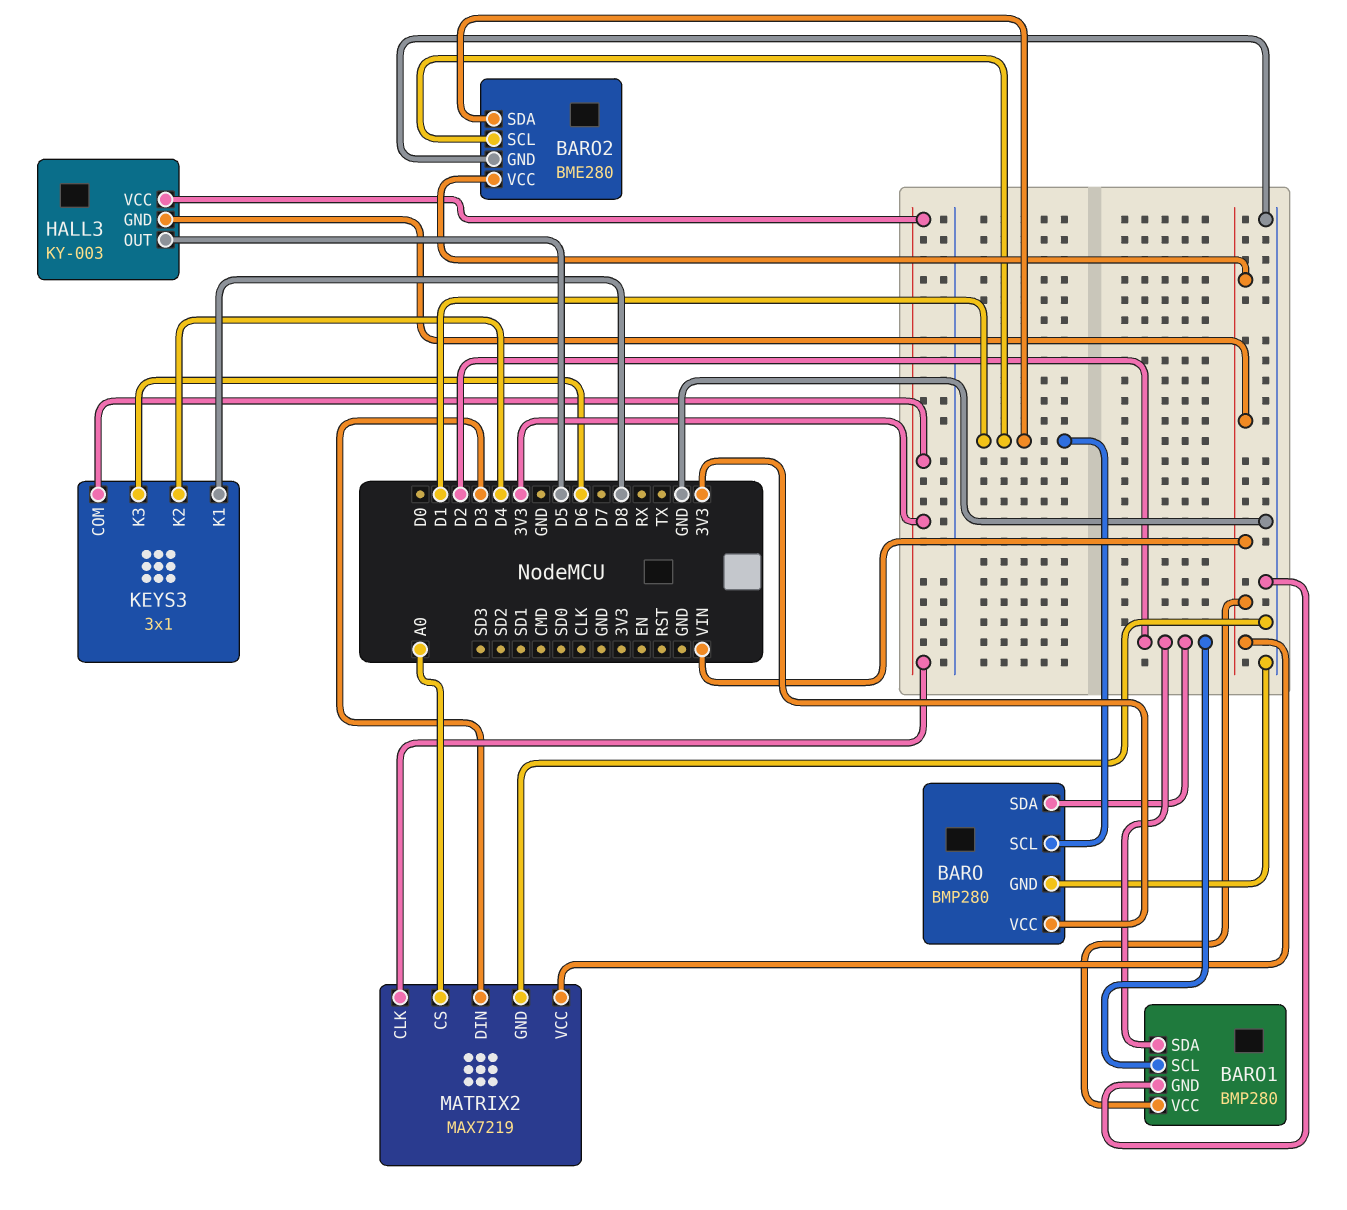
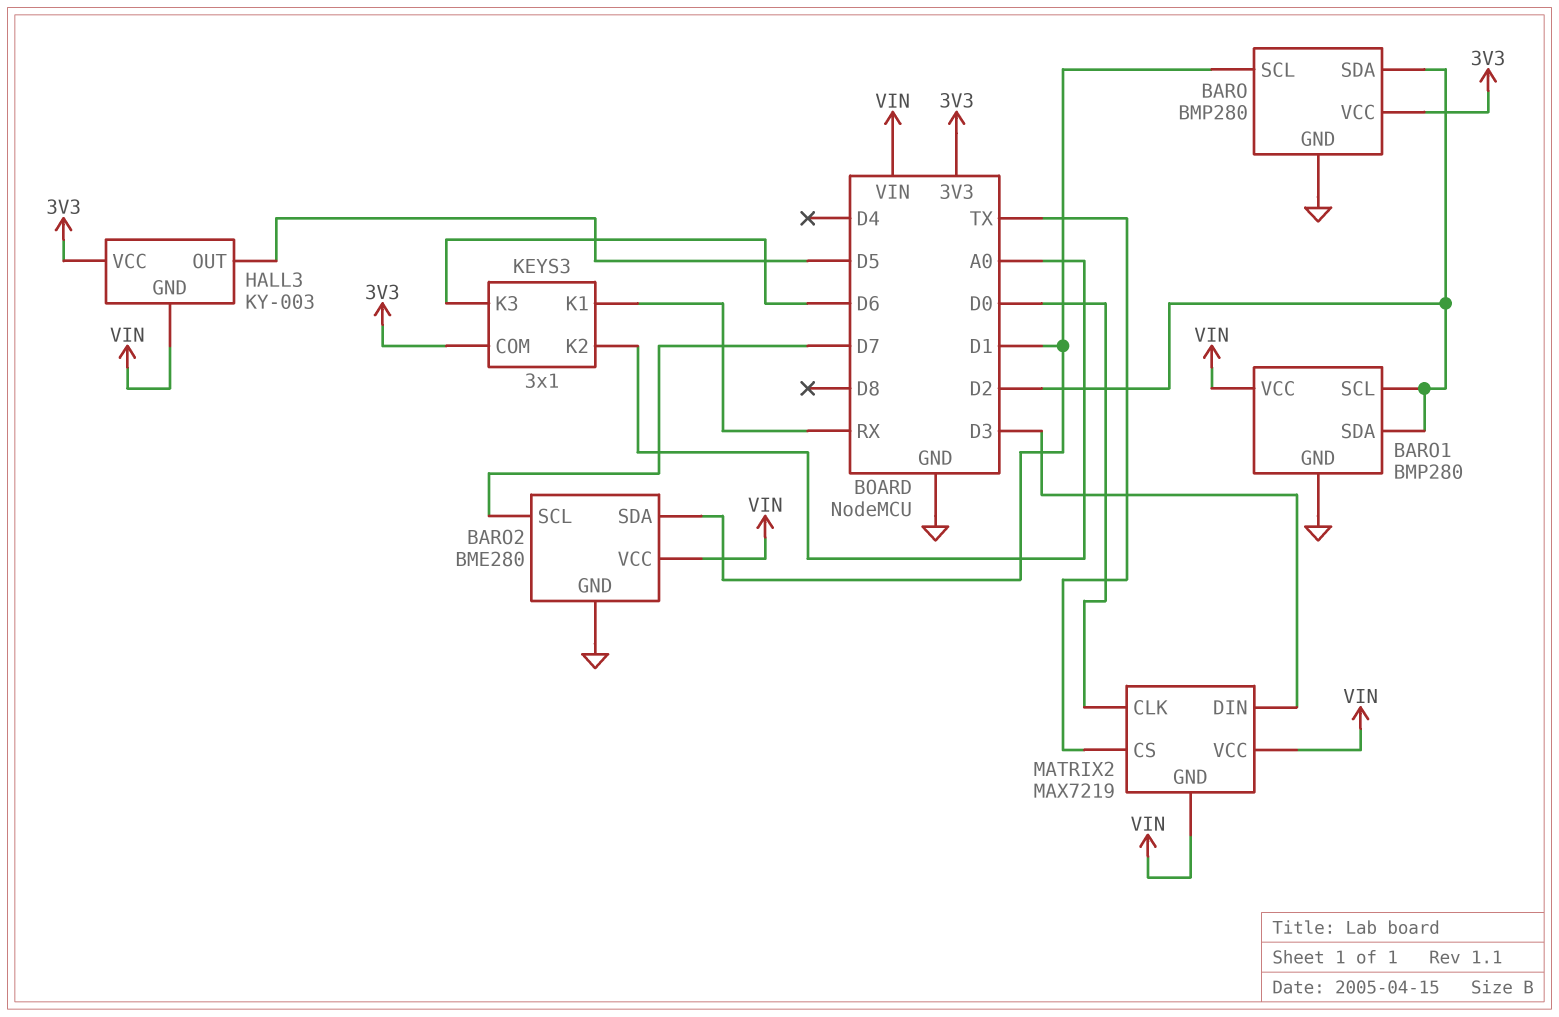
BARO2 pin SCL: D1 -> D7
KEYS3 pin K1: D8 -> RX
KEYS3 pin K2: D4 -> A0
MATRIX2 pin CLK: 3V3 -> D0
MATRIX2 pin CS: A0 -> TX
MATRIX2 pin GND: GND -> VIN

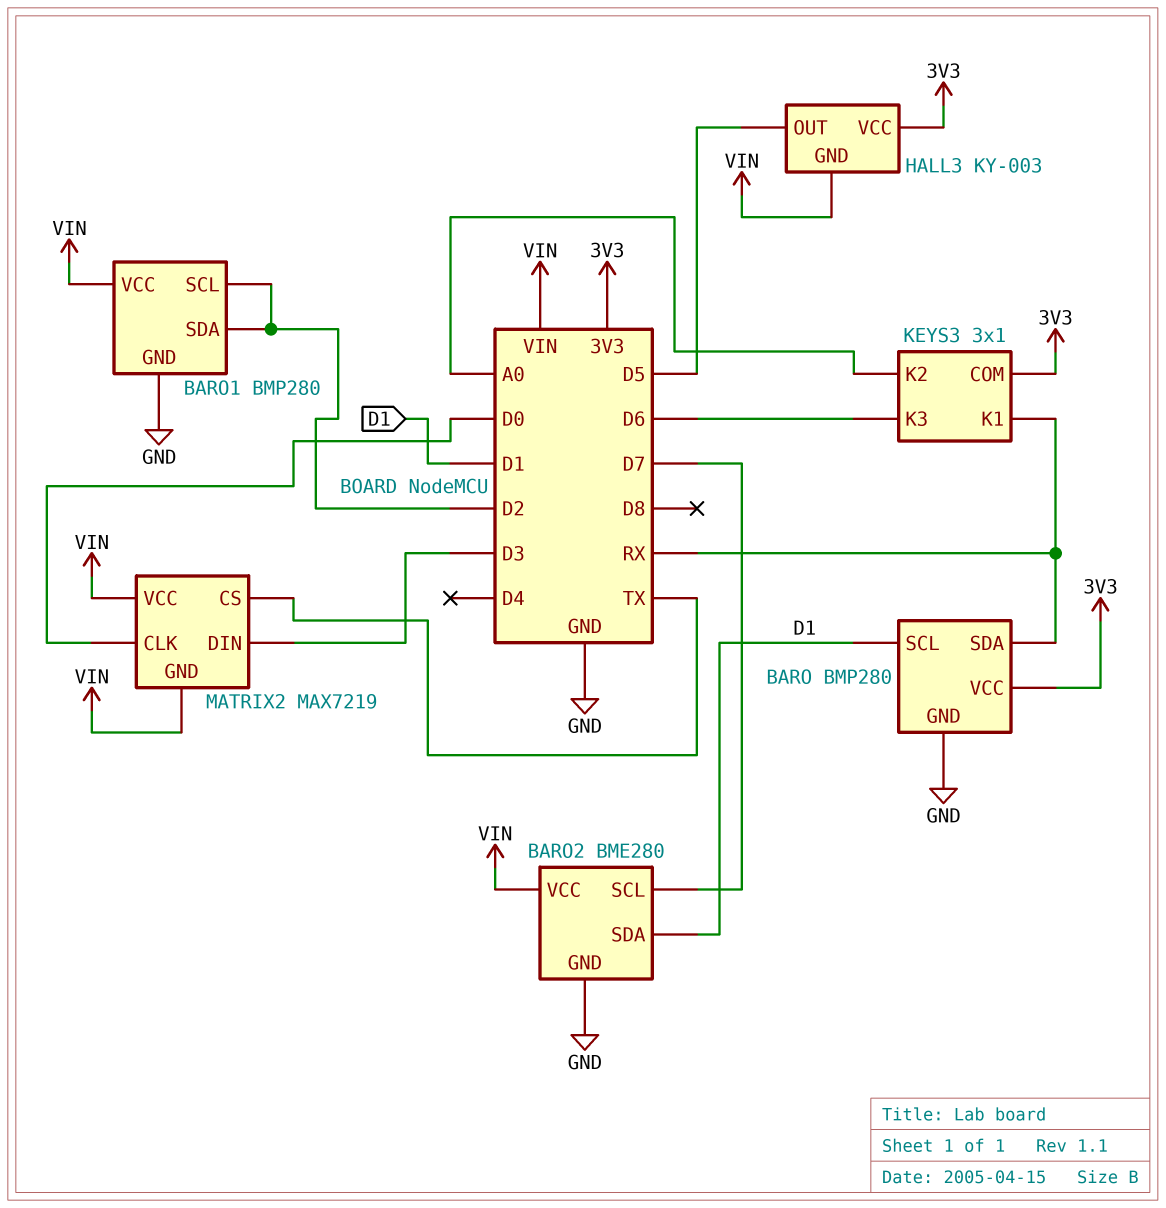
BARO pin SDA: D2 -> RX

